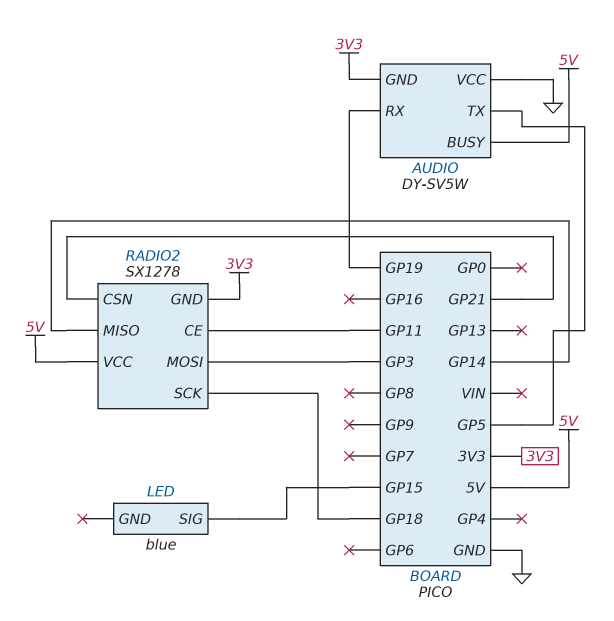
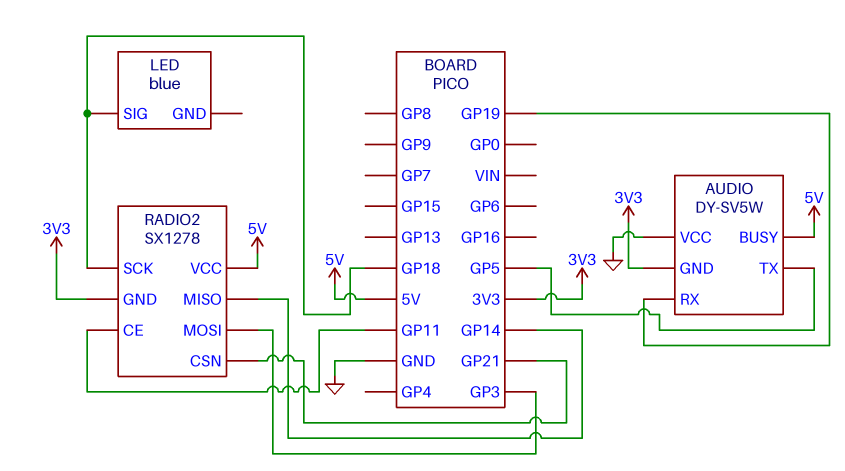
LED pin SIG: GP15 -> GP18

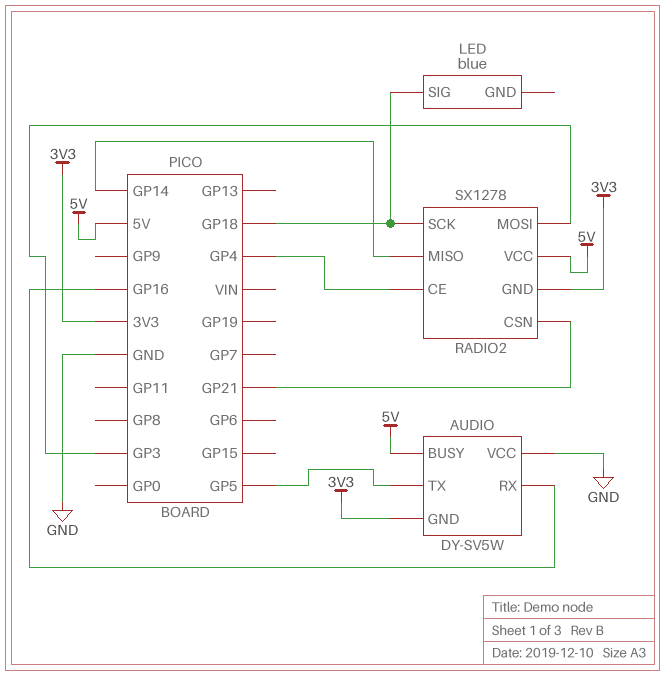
AUDIO pin RX: GP19 -> GP16
RADIO2 pin CE: GP11 -> GP4

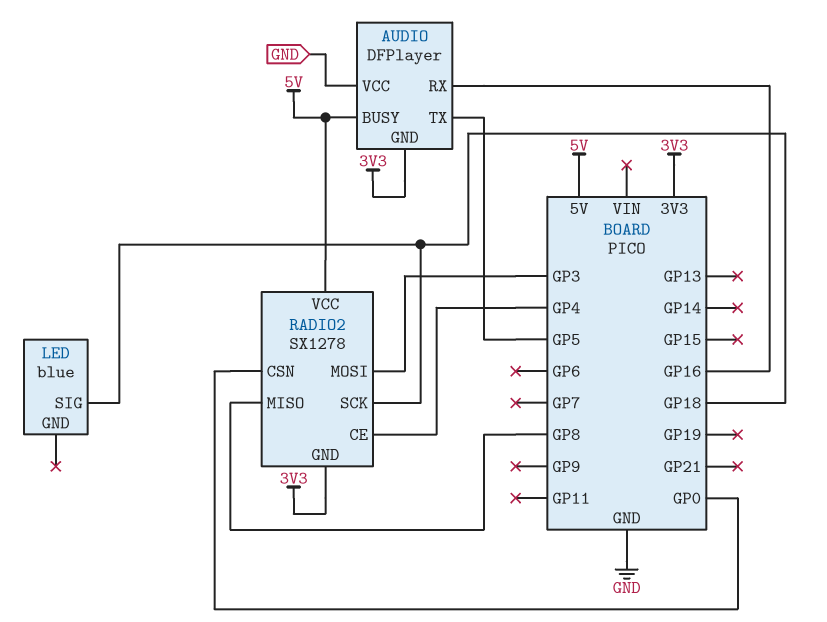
AUDIO: DY-SV5W -> DFPlayer
RADIO2 pin CSN: GP21 -> GP0
RADIO2 pin MISO: GP14 -> GP8

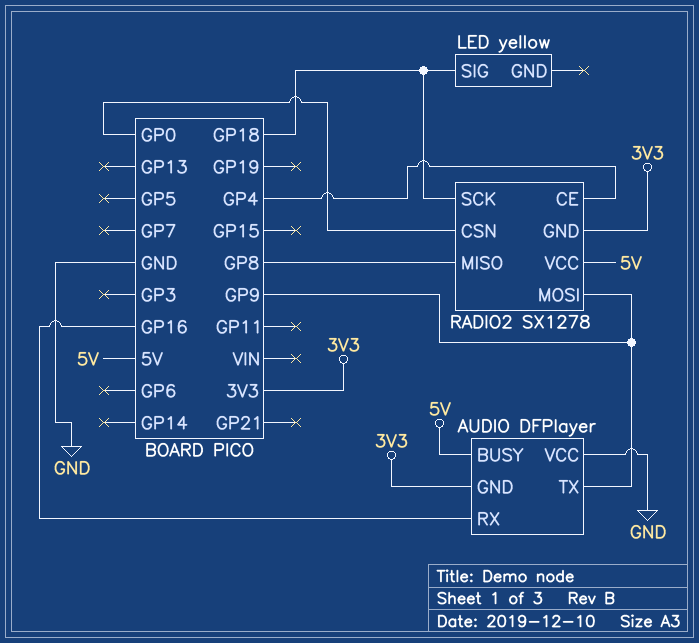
AUDIO pin TX: GP5 -> GP9
LED: blue -> yellow
RADIO2 pin MOSI: GP3 -> GP9

